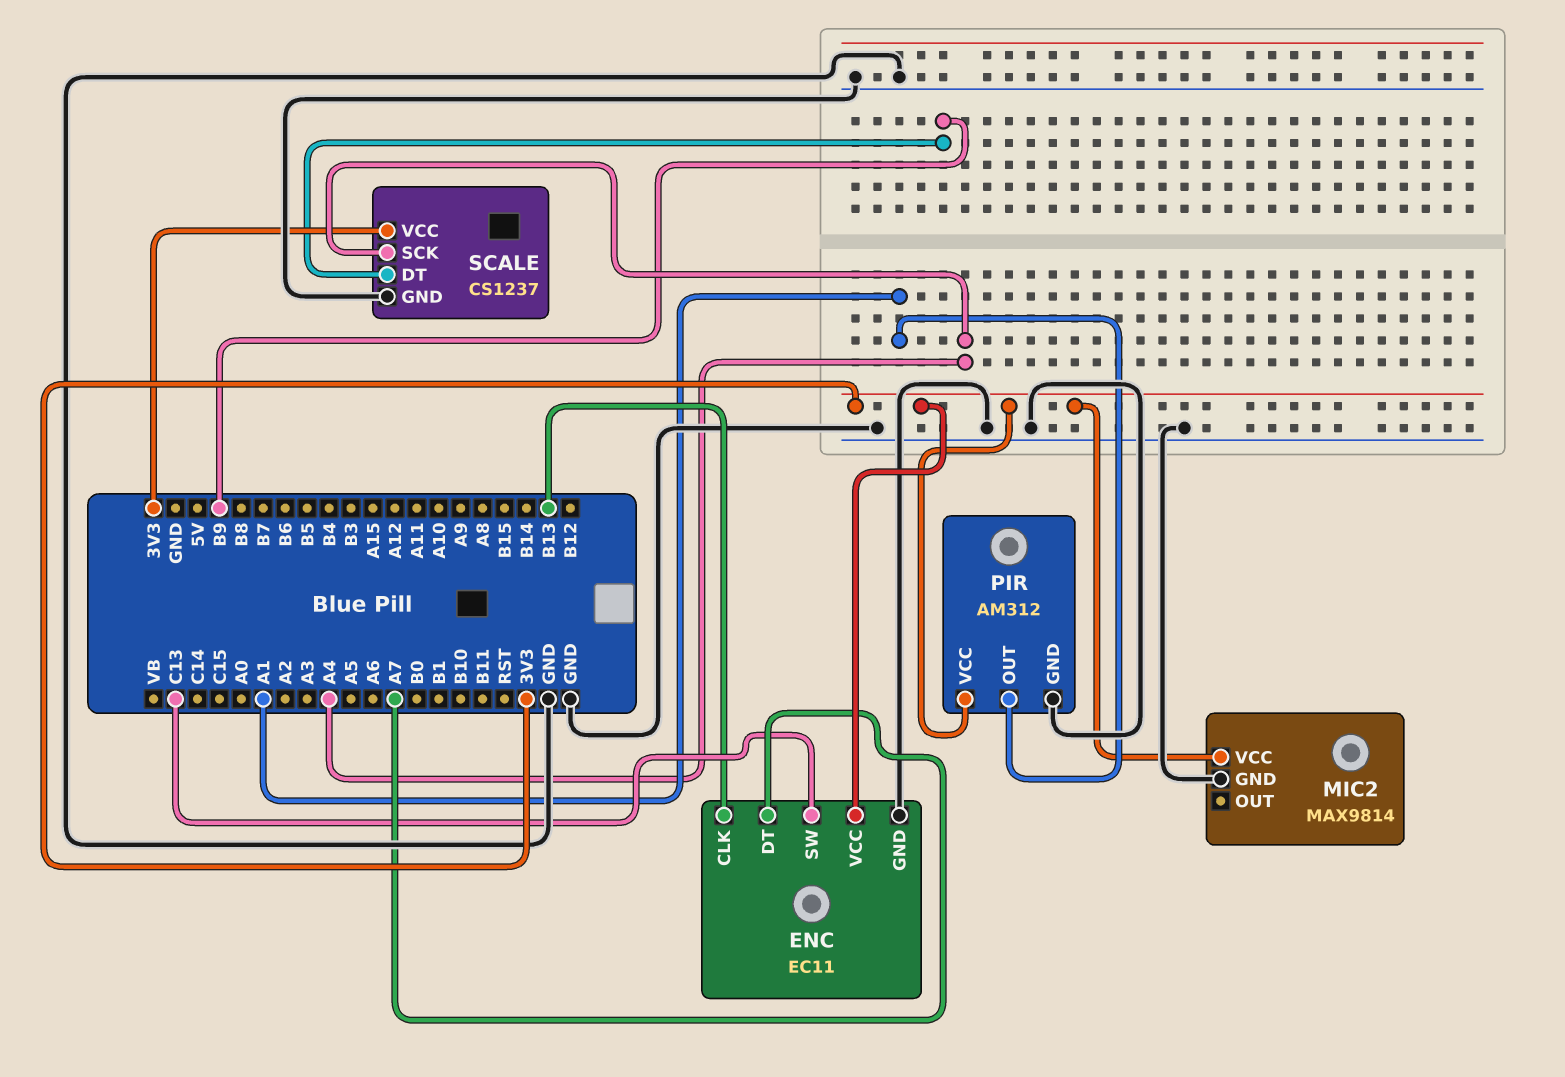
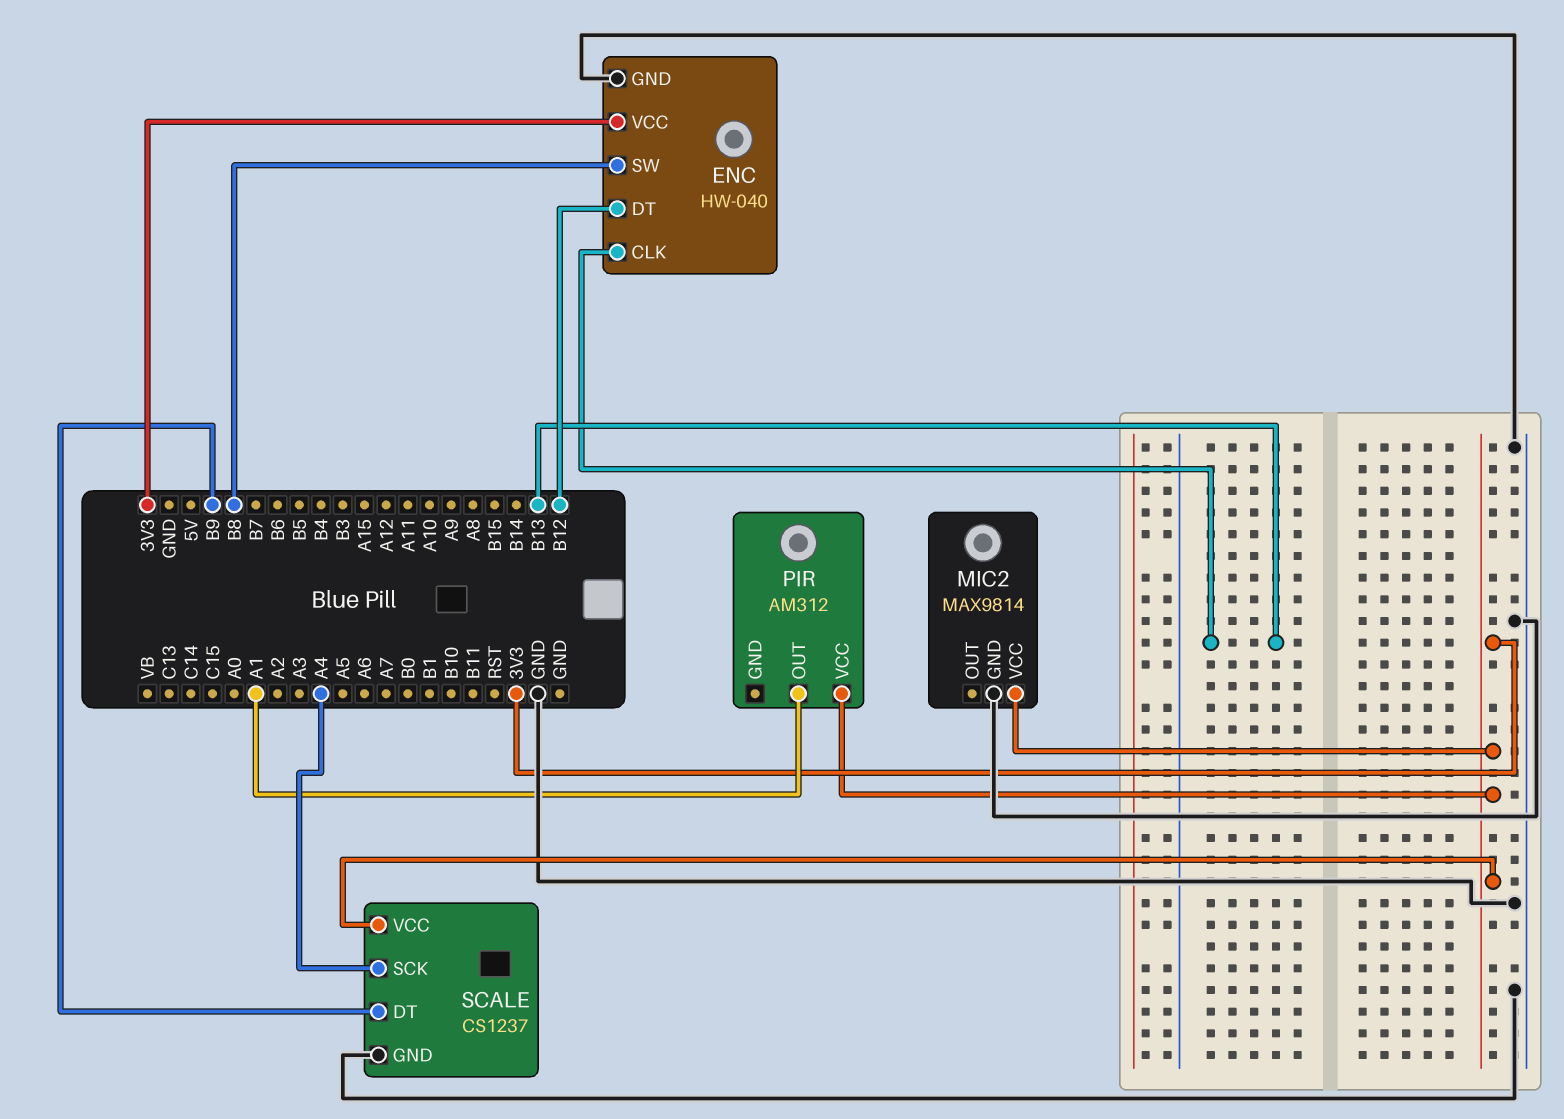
ENC: EC11 -> HW-040
ENC pin DT: A7 -> B12
ENC pin SW: C13 -> B8
PIR pin GND: GND -> none

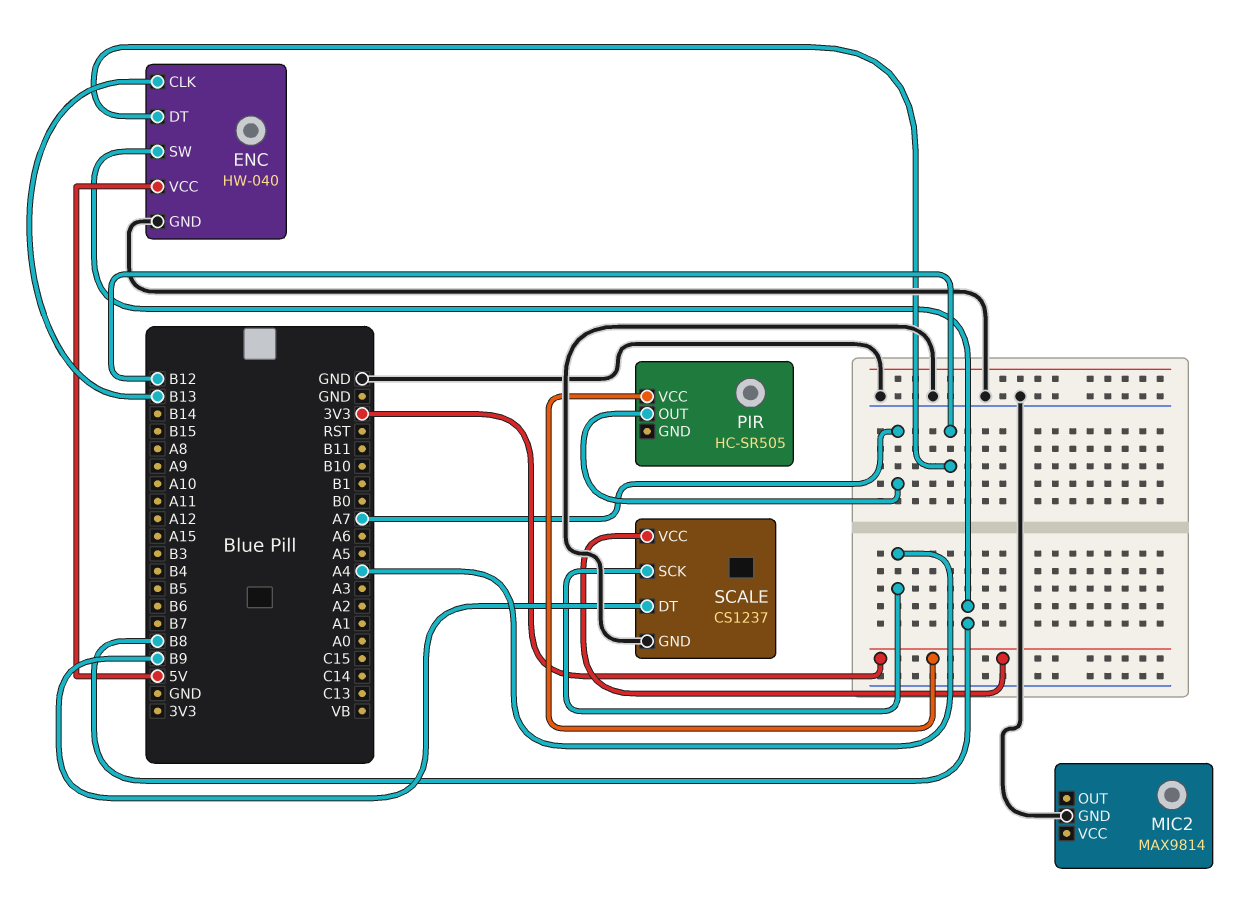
ENC pin VCC: 3V3 -> 5V
MIC2 pin VCC: 3V3 -> none
PIR: AM312 -> HC-SR505
PIR pin OUT: A1 -> A7

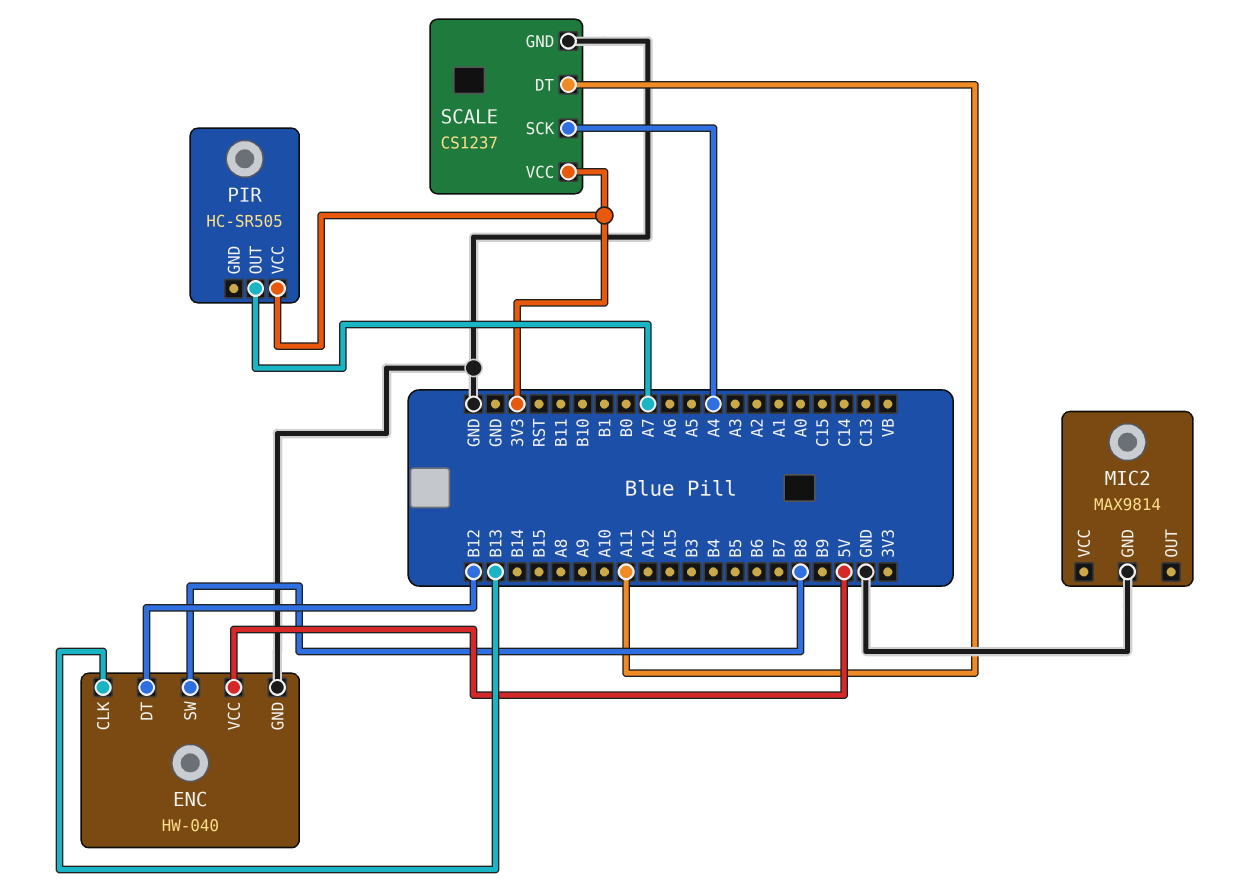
SCALE pin DT: B9 -> A11

